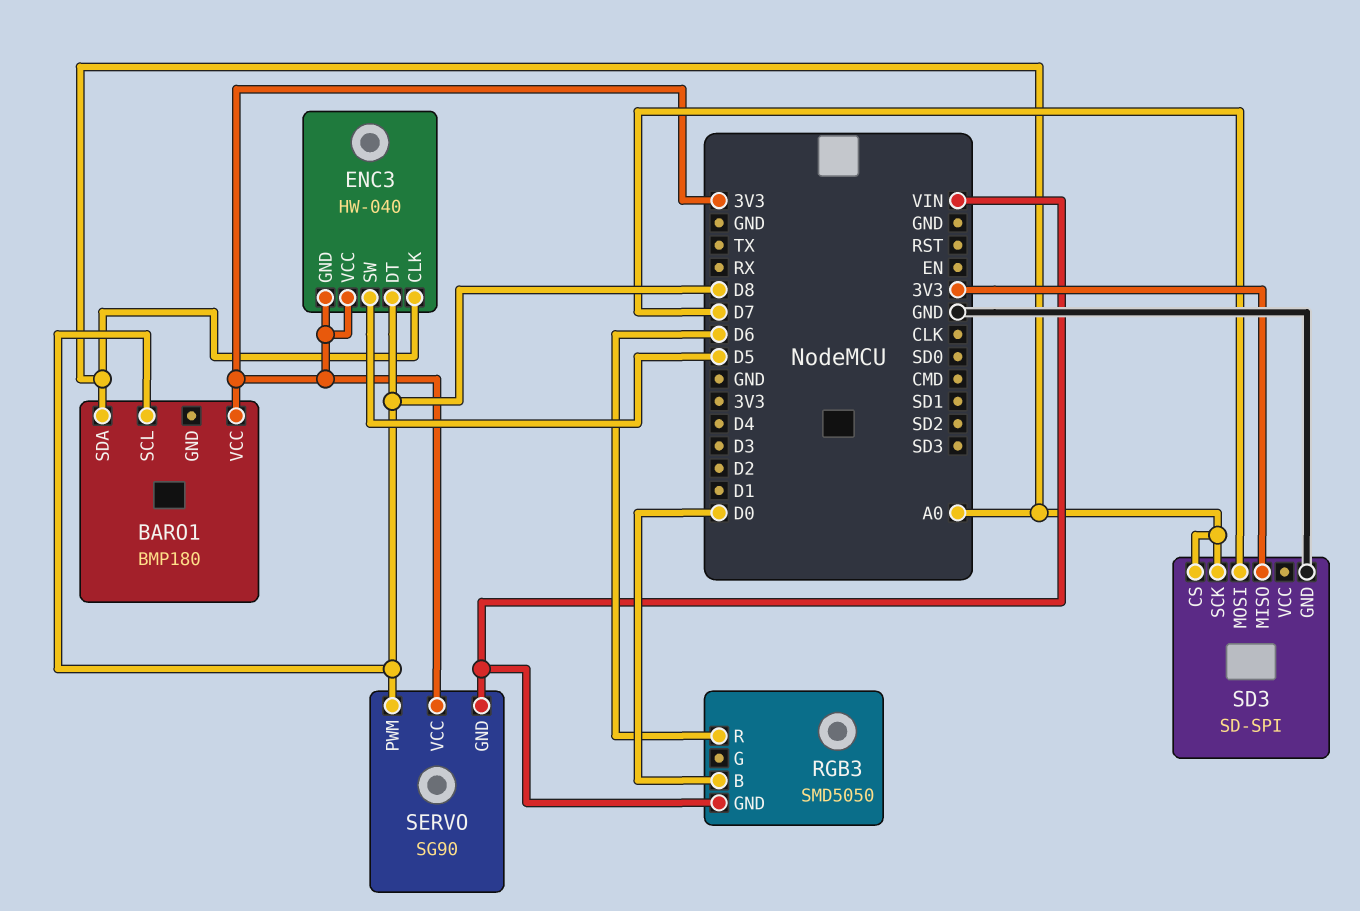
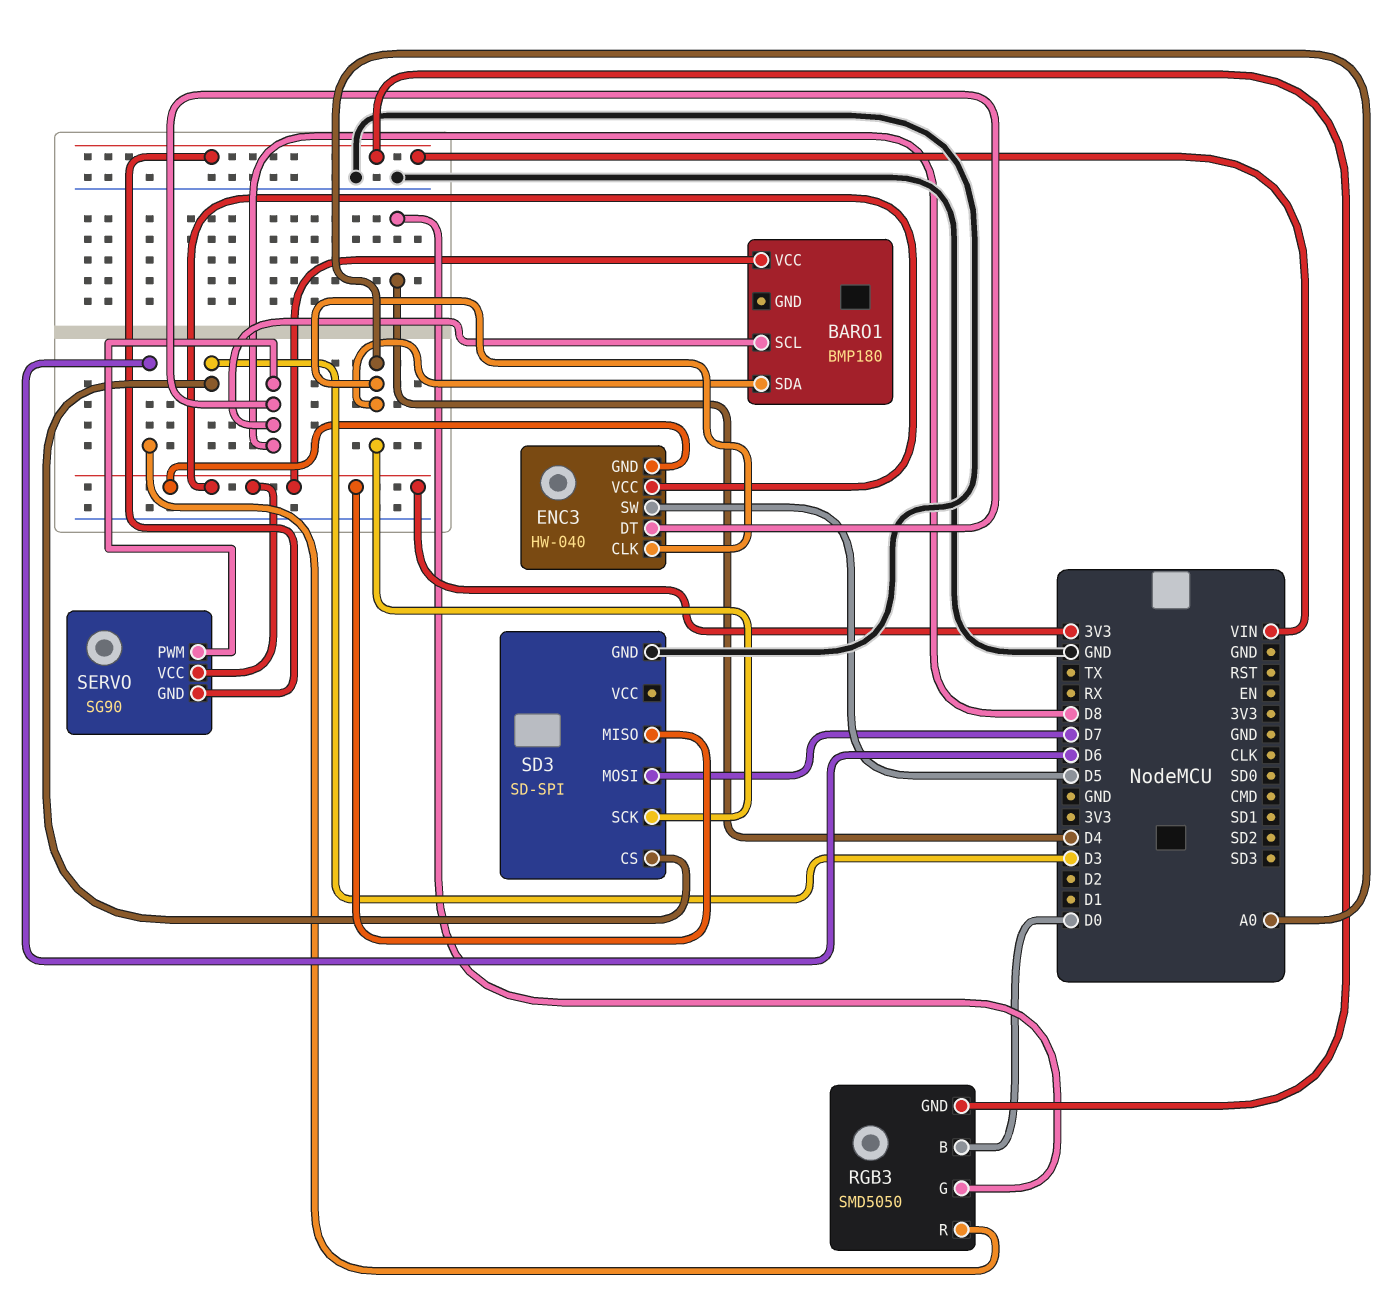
RGB3 pin G: none -> D4
SD3 pin CS: A0 -> D3

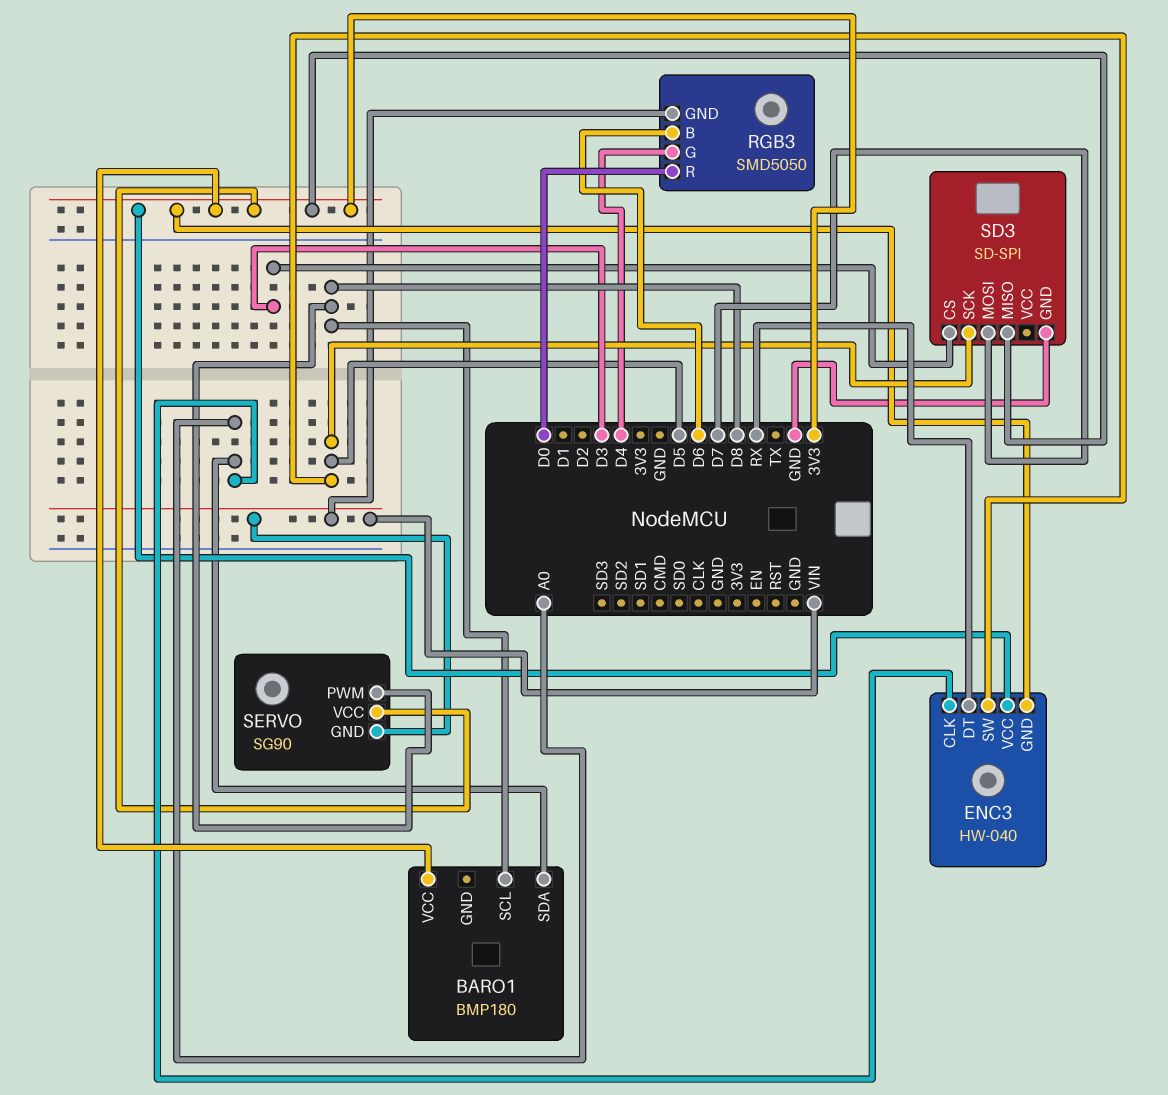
ENC3 pin DT: D8 -> RX
RGB3 pin B: D0 -> D6
RGB3 pin R: D6 -> D0
SD3 pin SCK: A0 -> D5

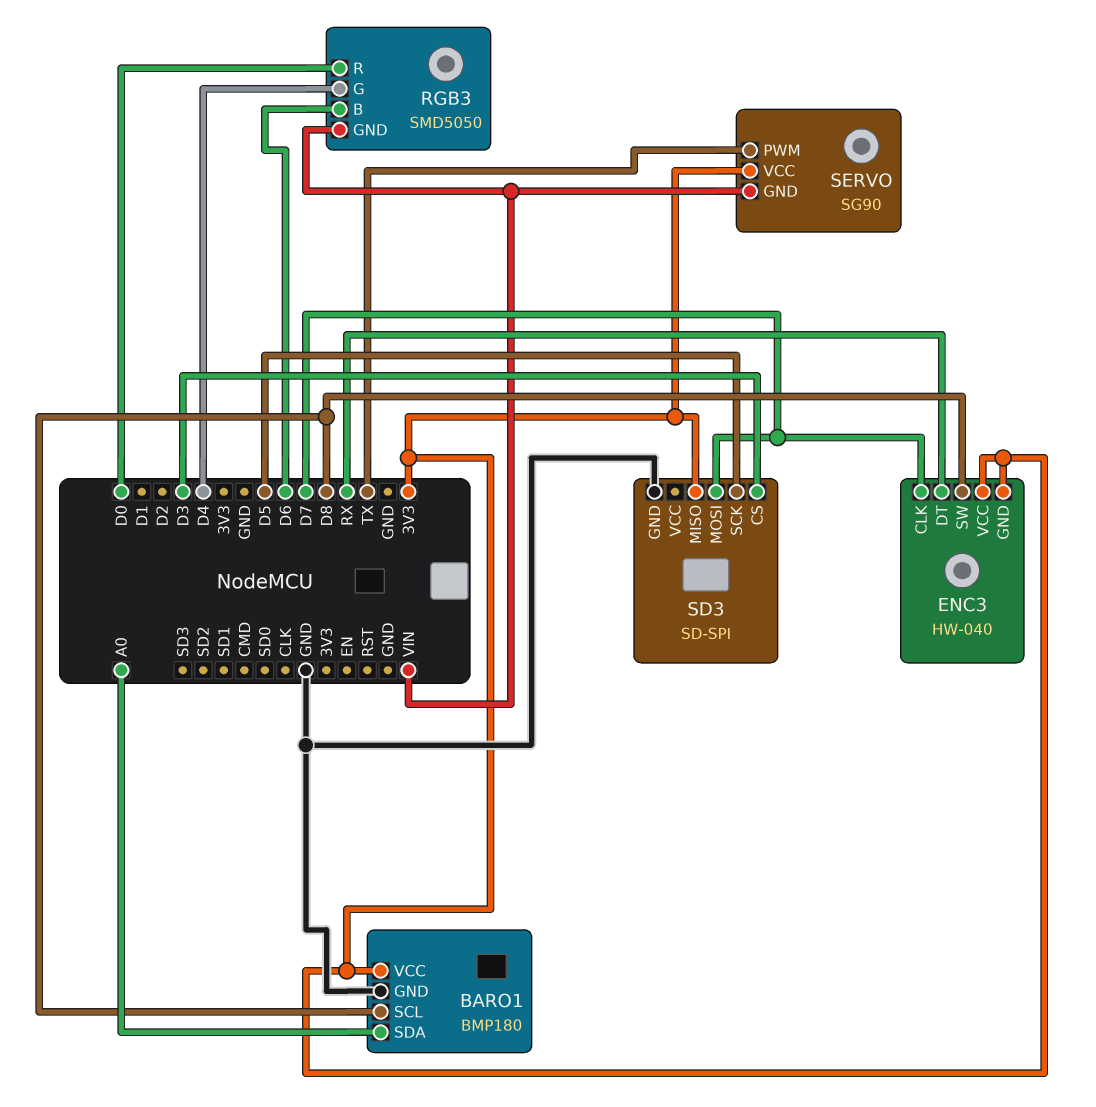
BARO1 pin GND: none -> GND
ENC3 pin CLK: A0 -> D7
ENC3 pin SW: D5 -> D8
SERVO pin PWM: D8 -> TX

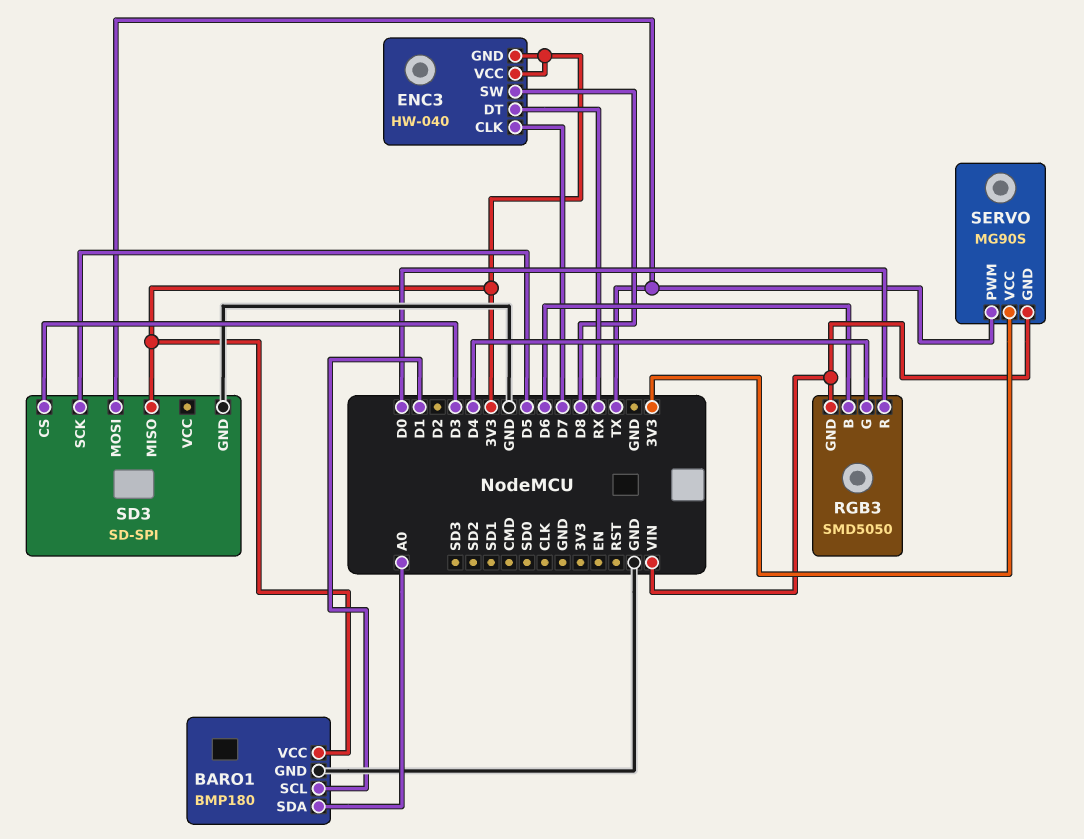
BARO1 pin SCL: D8 -> D1
SD3 pin MOSI: D7 -> TX
SERVO: SG90 -> MG90S

